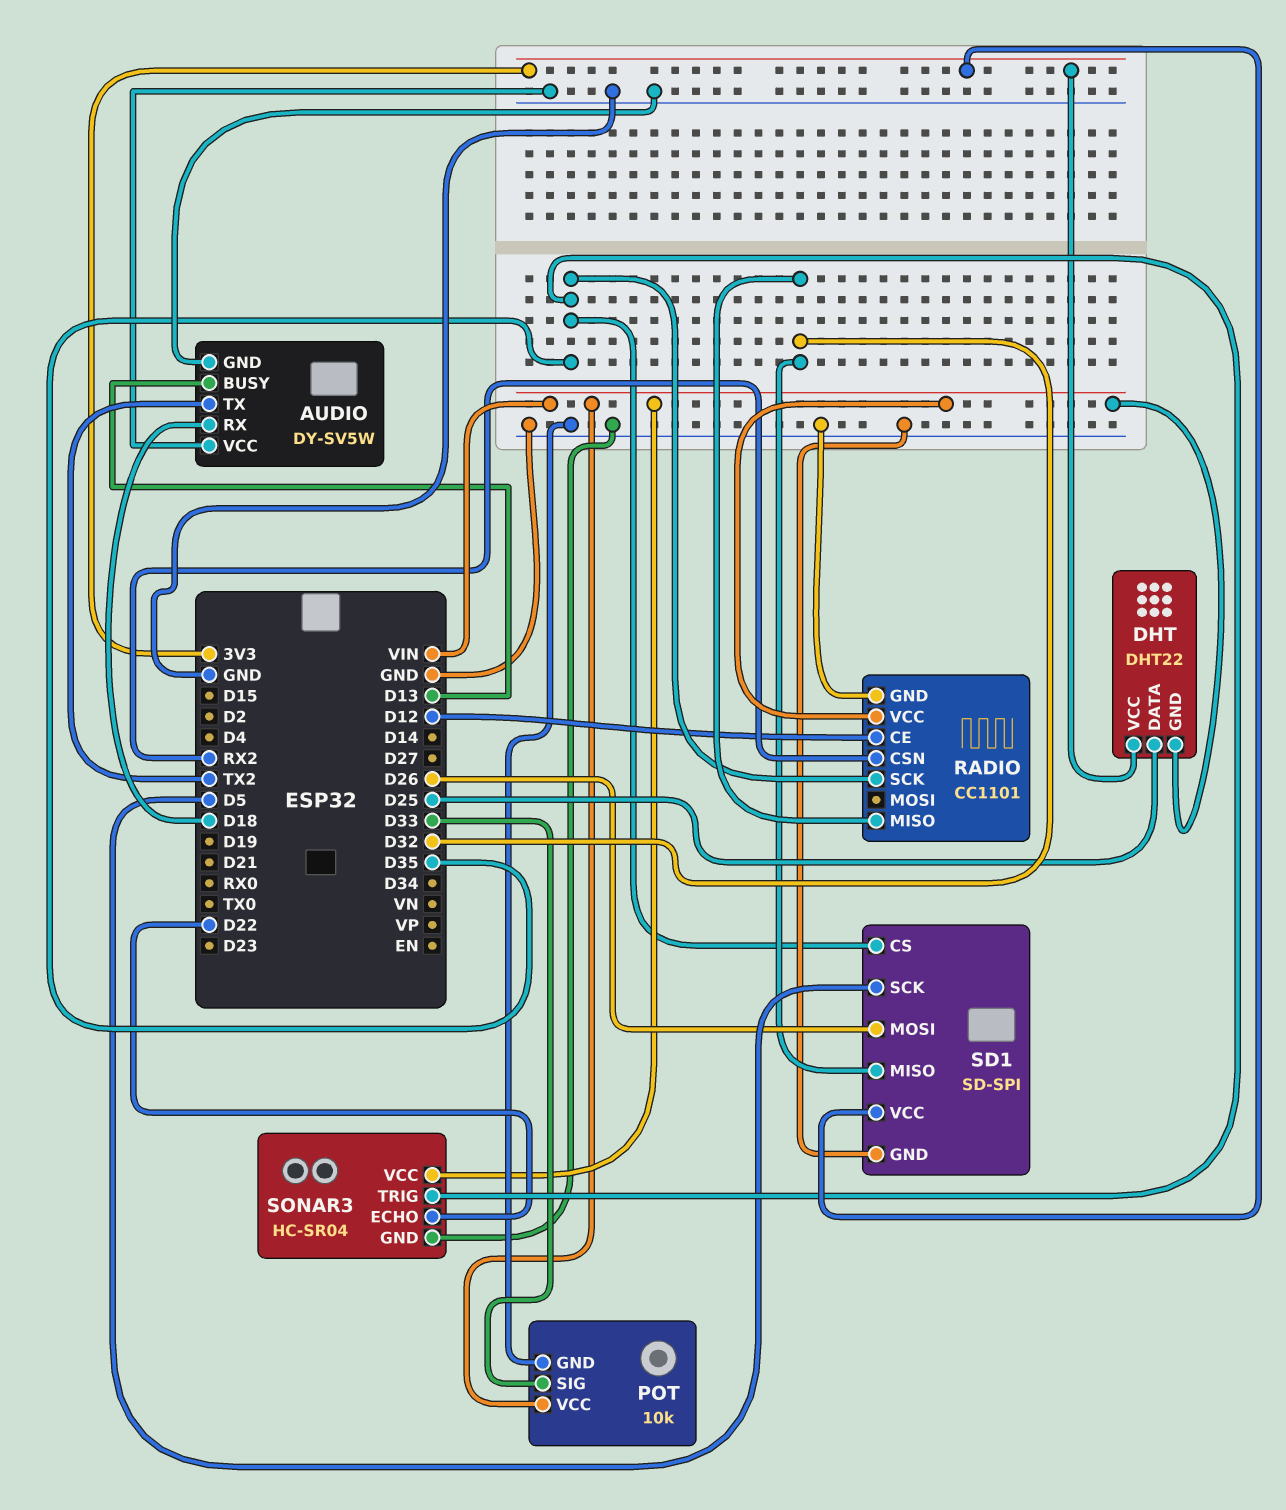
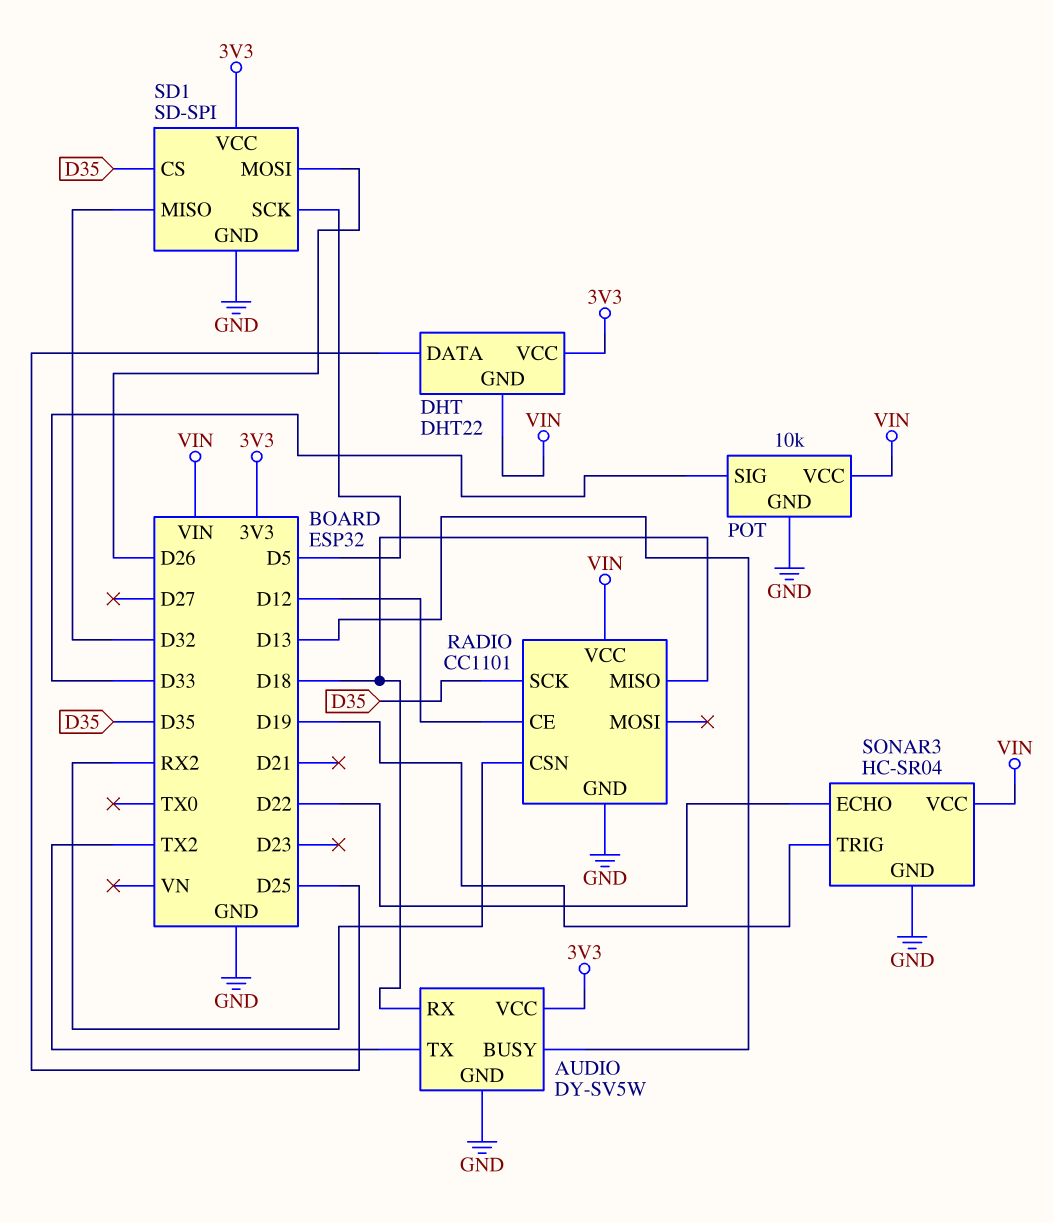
AUDIO pin VCC: GND -> 3V3
RADIO pin MISO: D32 -> D18
SONAR3 pin TRIG: D35 -> D19

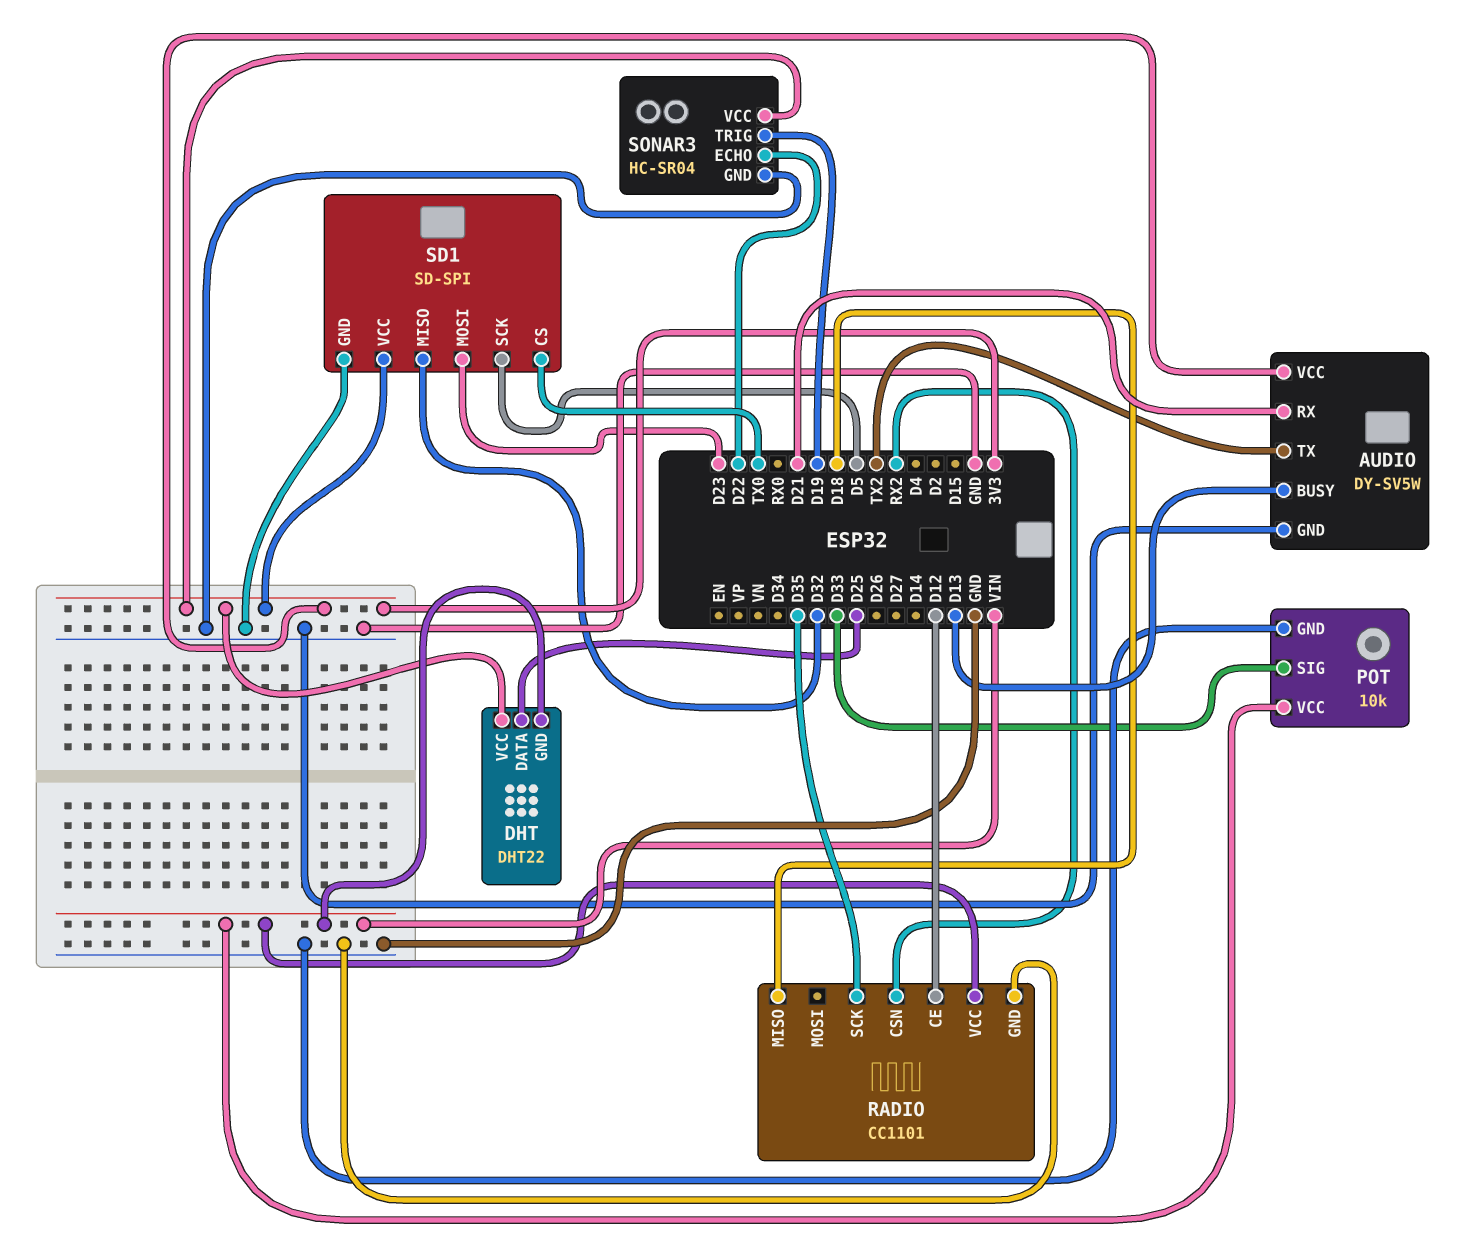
AUDIO pin RX: D18 -> D21
SD1 pin CS: D35 -> TX0
SD1 pin MOSI: D26 -> D23
SONAR3 pin VCC: VIN -> 3V3

